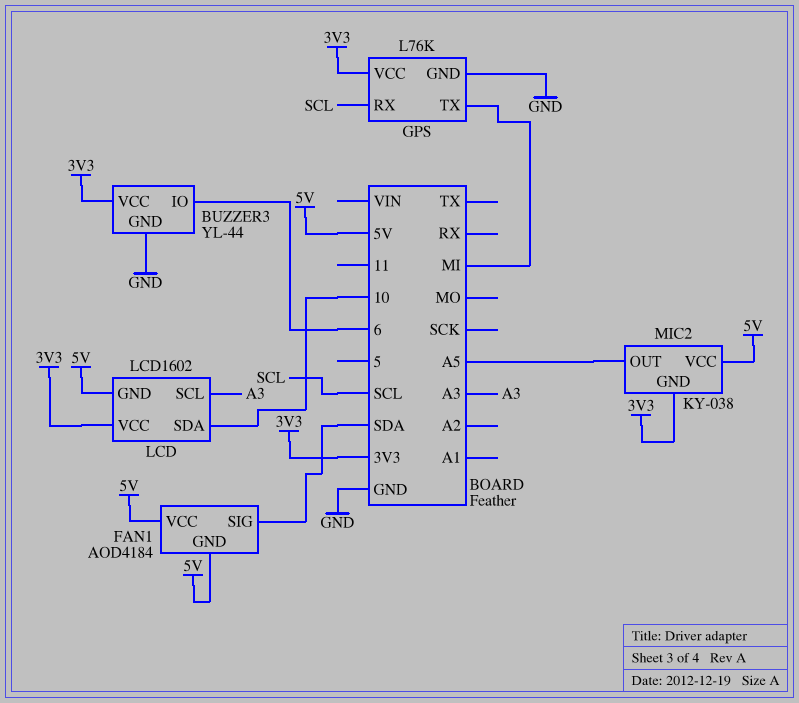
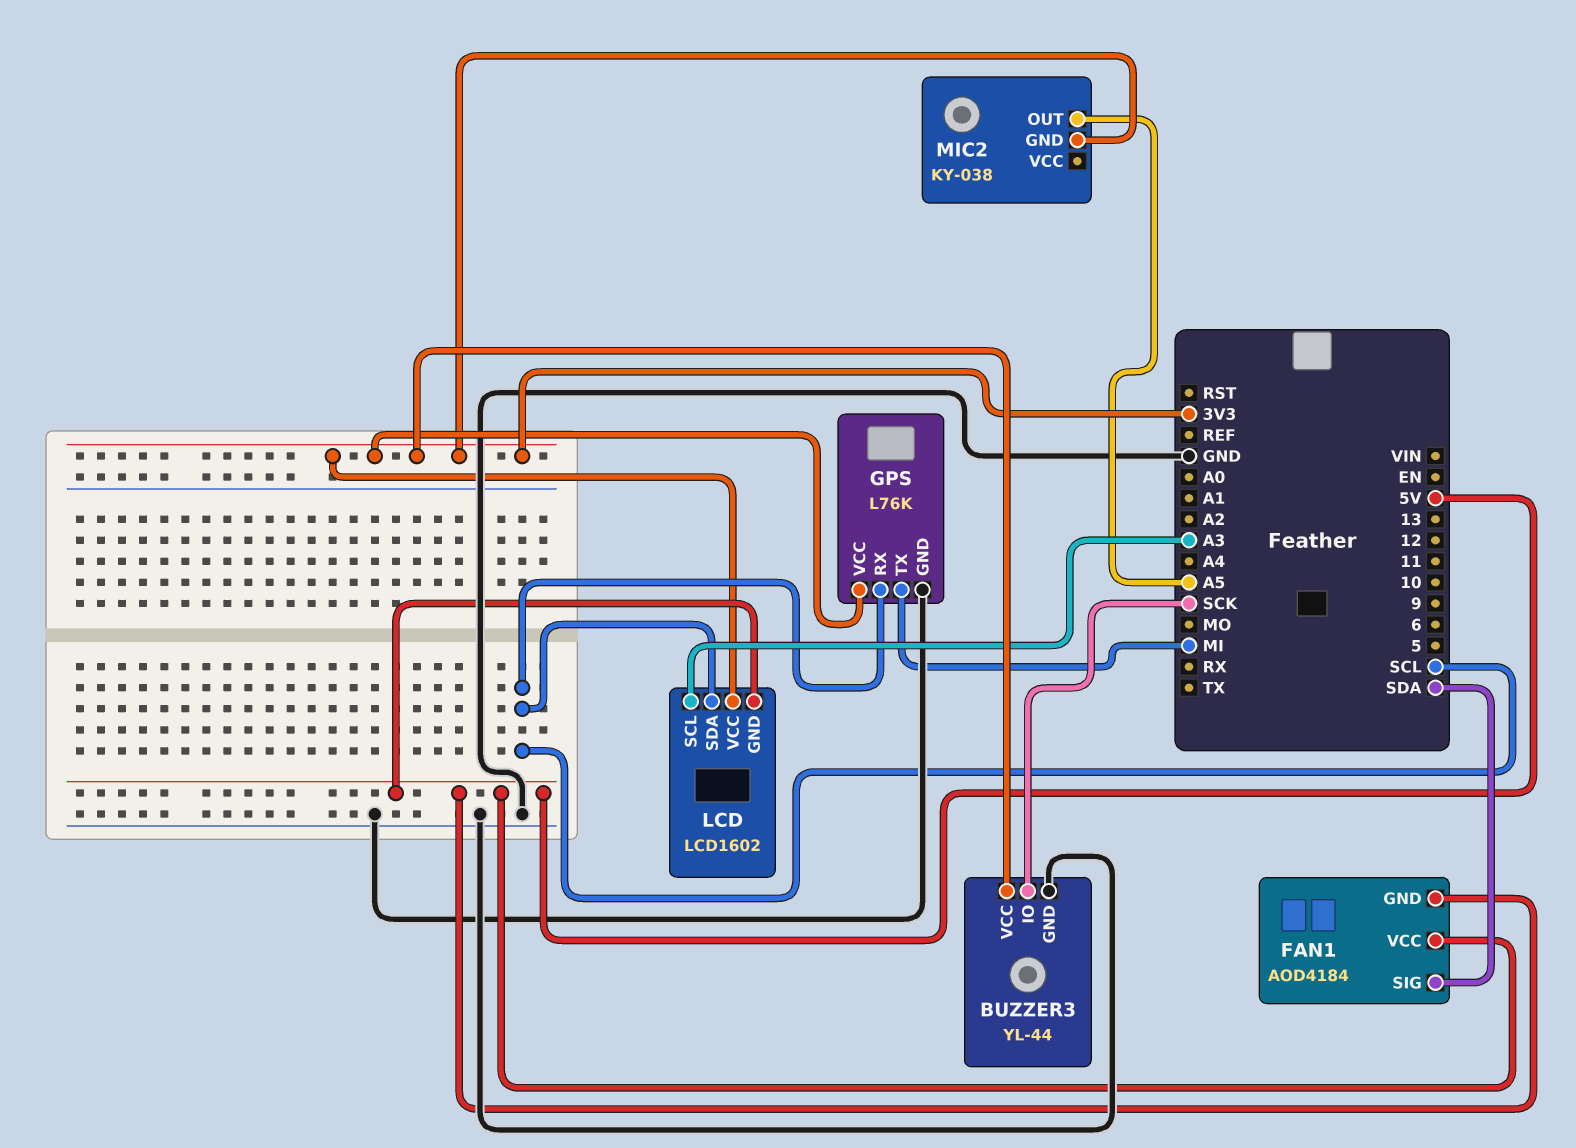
BUZZER3 pin IO: 6 -> SCK
LCD pin SDA: 10 -> SCL
MIC2 pin VCC: 5V -> none

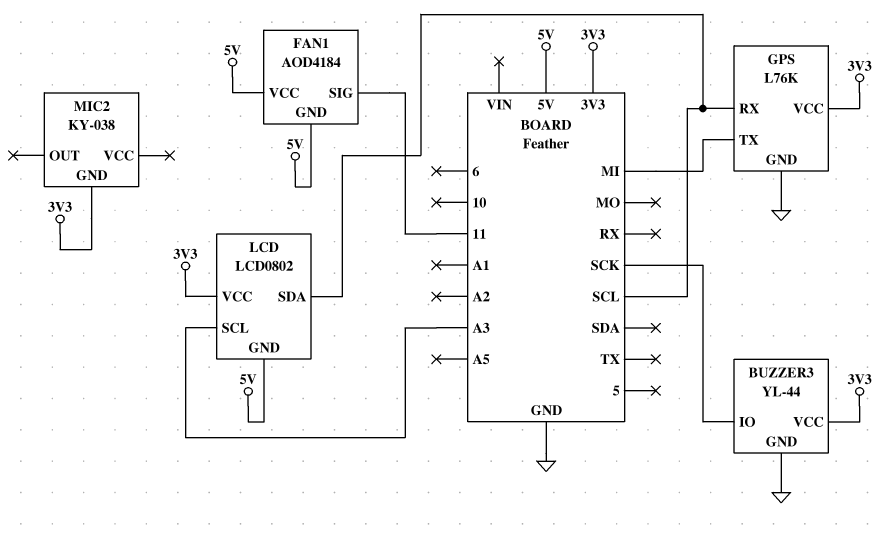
FAN1 pin SIG: SDA -> 11
LCD: LCD1602 -> LCD0802
MIC2 pin OUT: A5 -> none

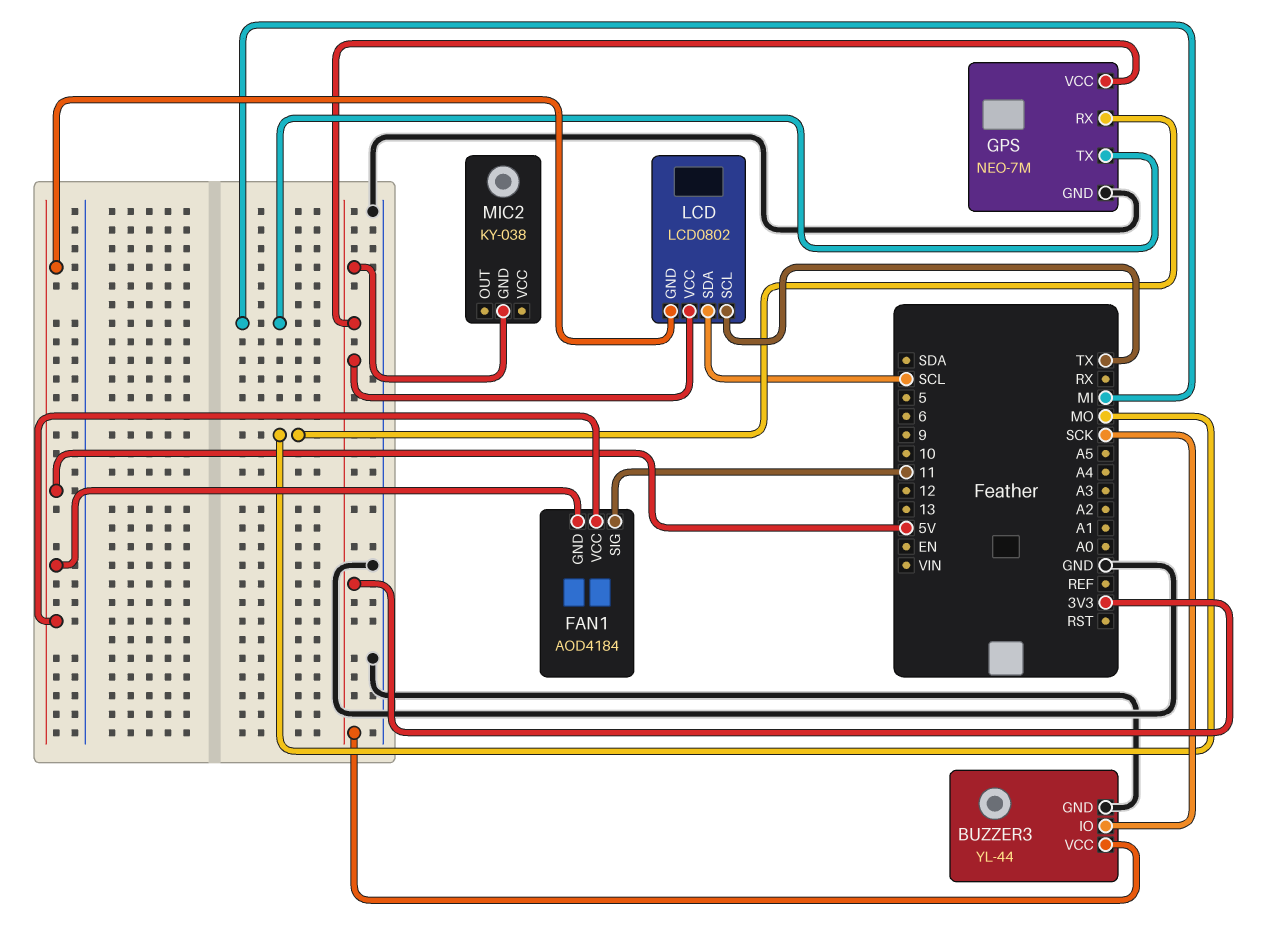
GPS: L76K -> NEO-7M
GPS pin RX: SCL -> MO
LCD pin SCL: A3 -> TX

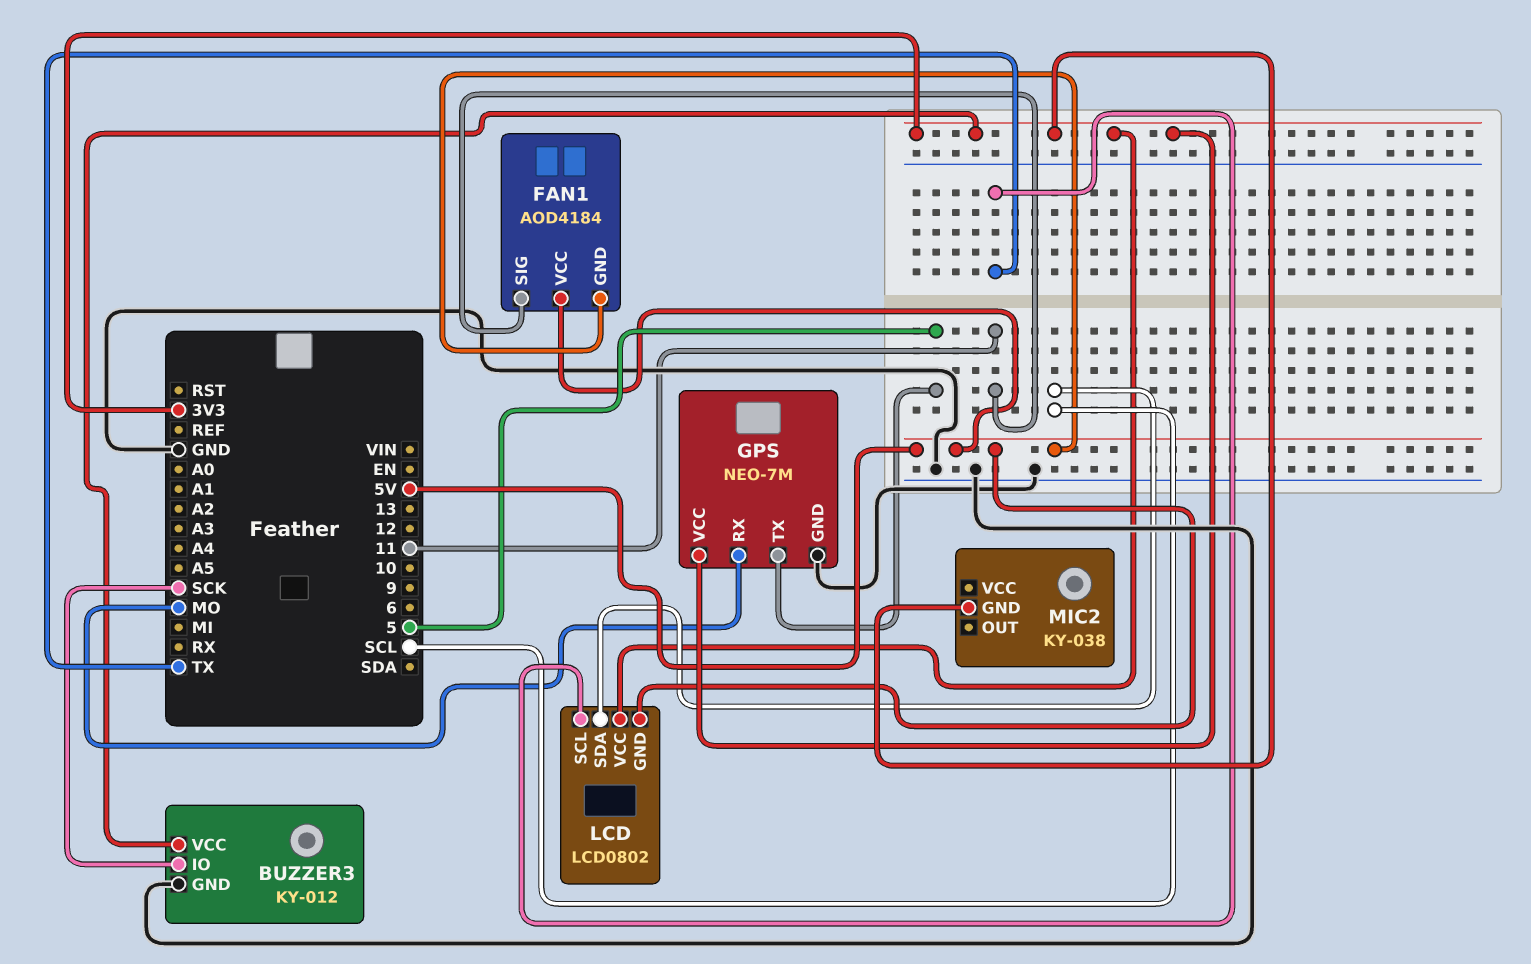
BUZZER3: YL-44 -> KY-012
GPS pin TX: MI -> 5

